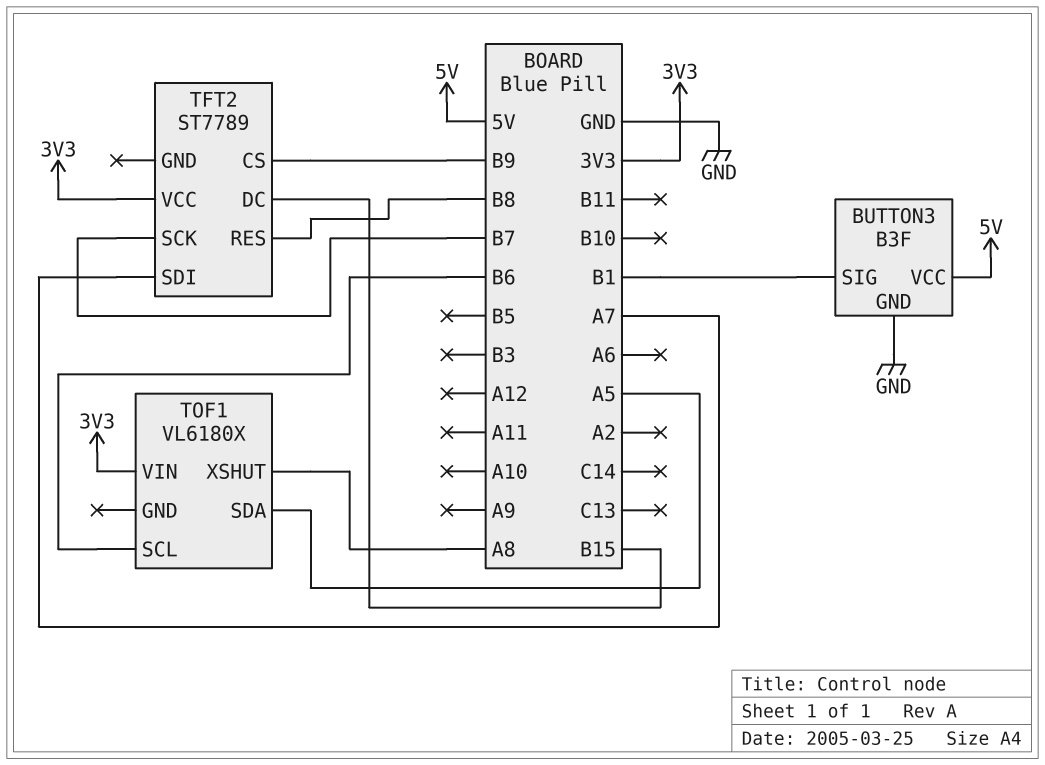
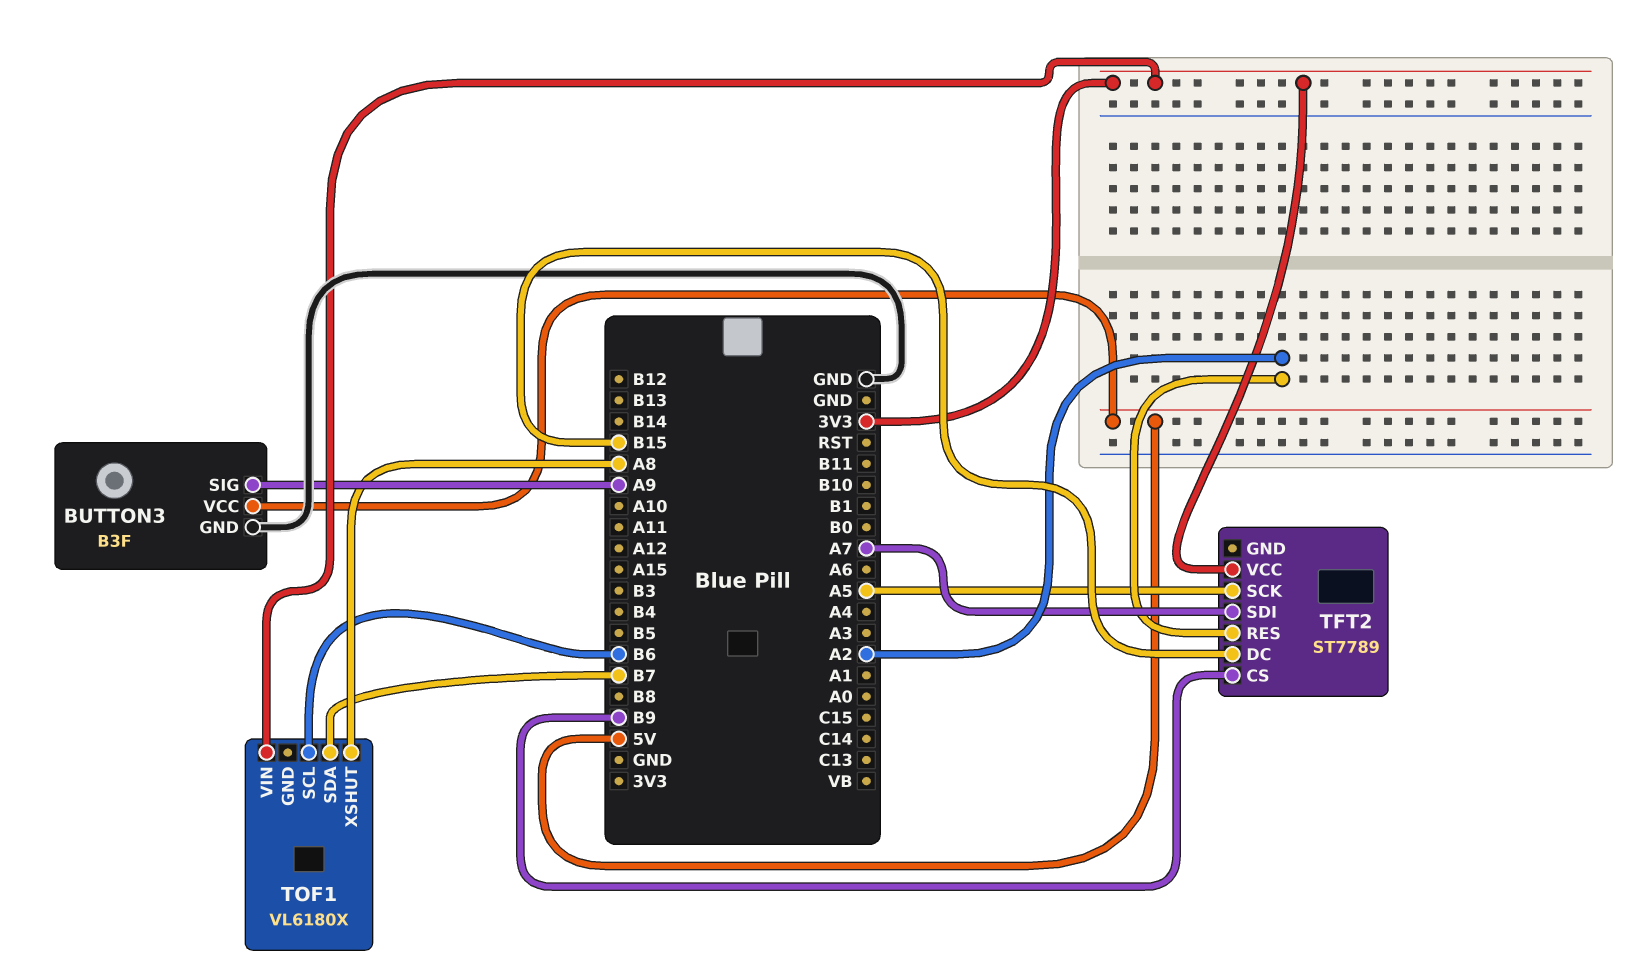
BUTTON3 pin SIG: B1 -> A9
TFT2 pin RES: B8 -> A2
TFT2 pin SCK: B7 -> A5
TOF1 pin SDA: A5 -> B7

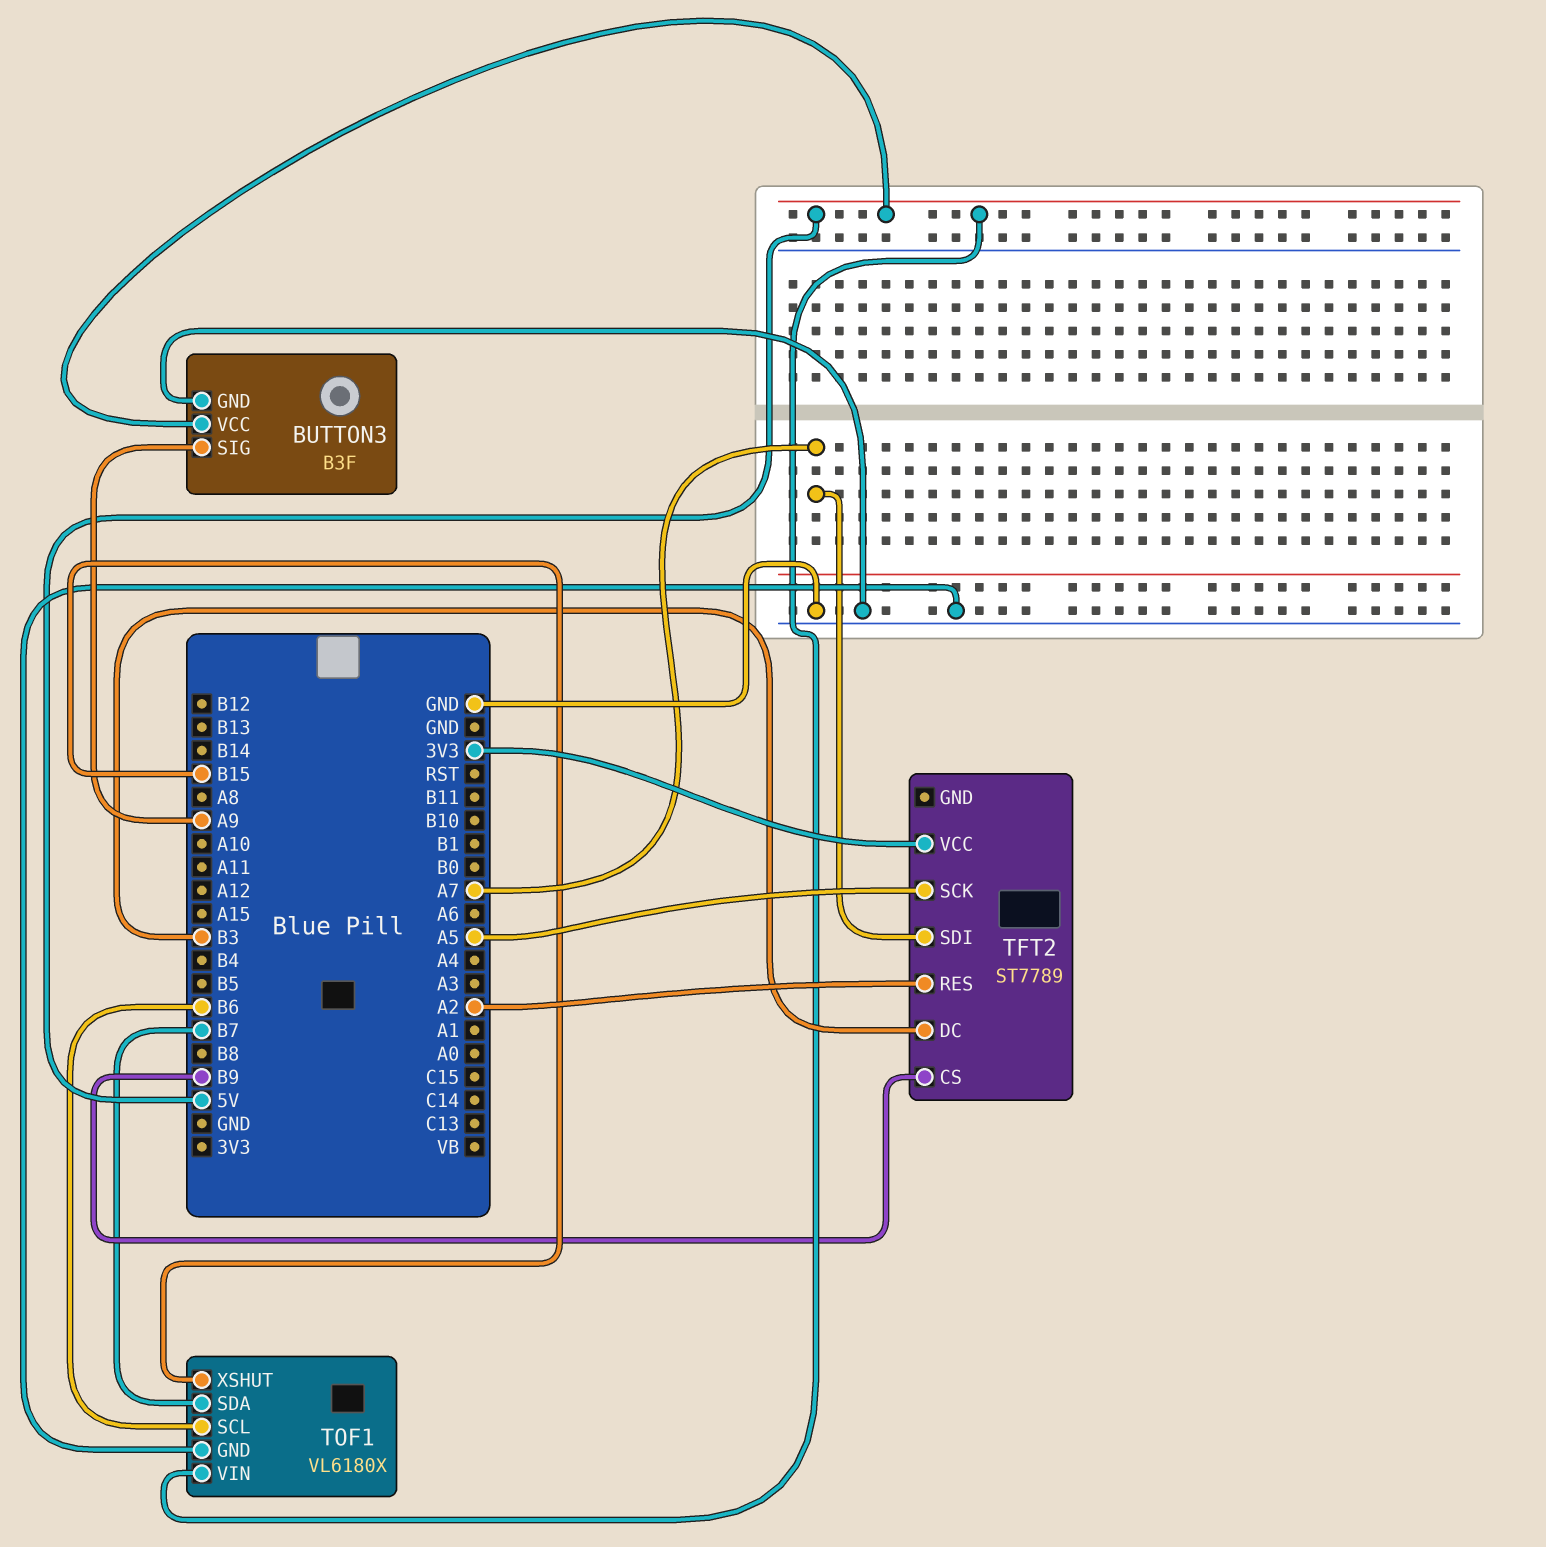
TFT2 pin DC: B15 -> B3
TOF1 pin GND: none -> GND
TOF1 pin VIN: 3V3 -> 5V
TOF1 pin XSHUT: A8 -> B15

